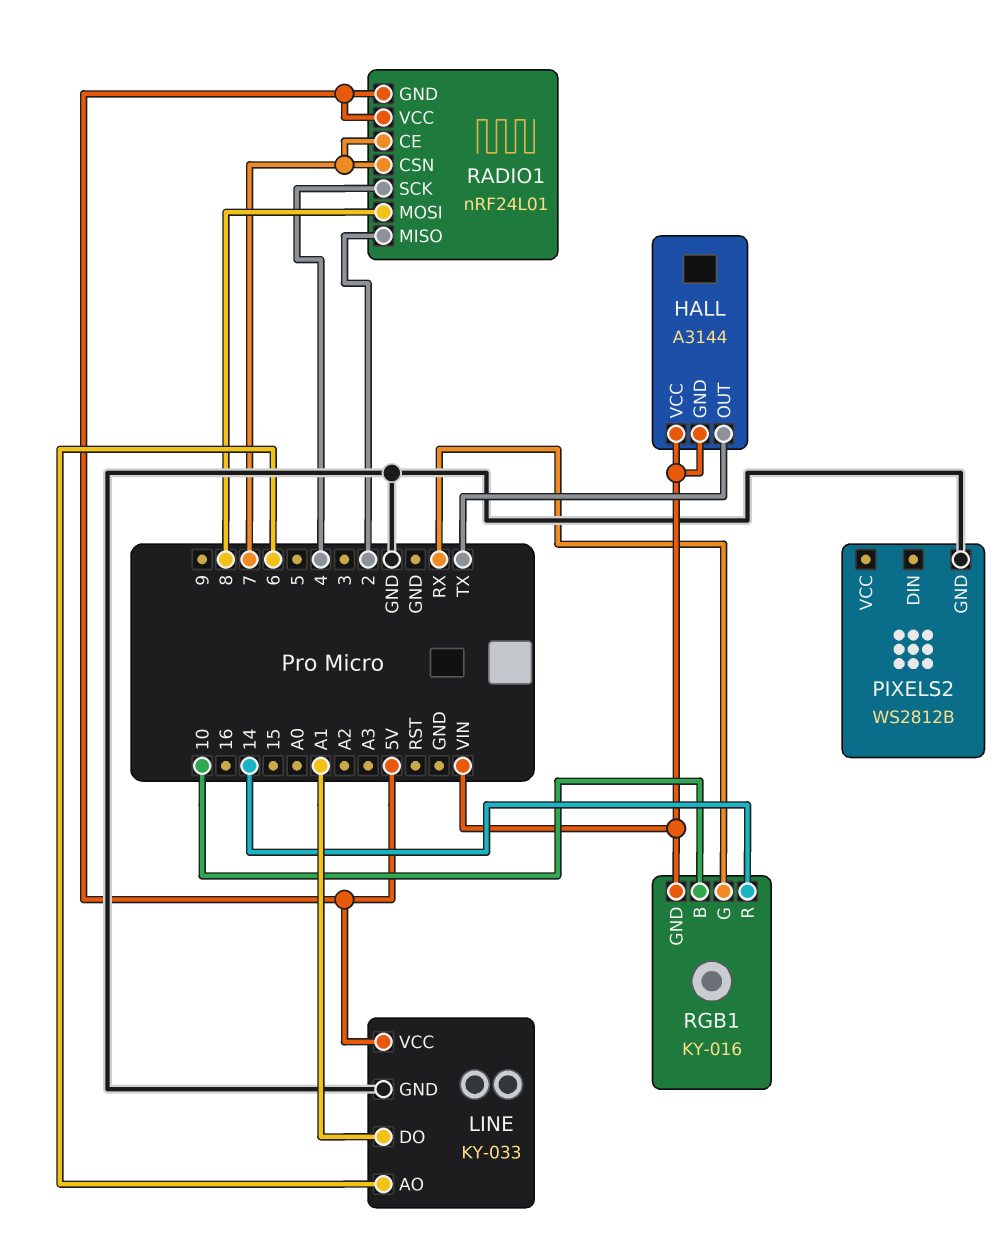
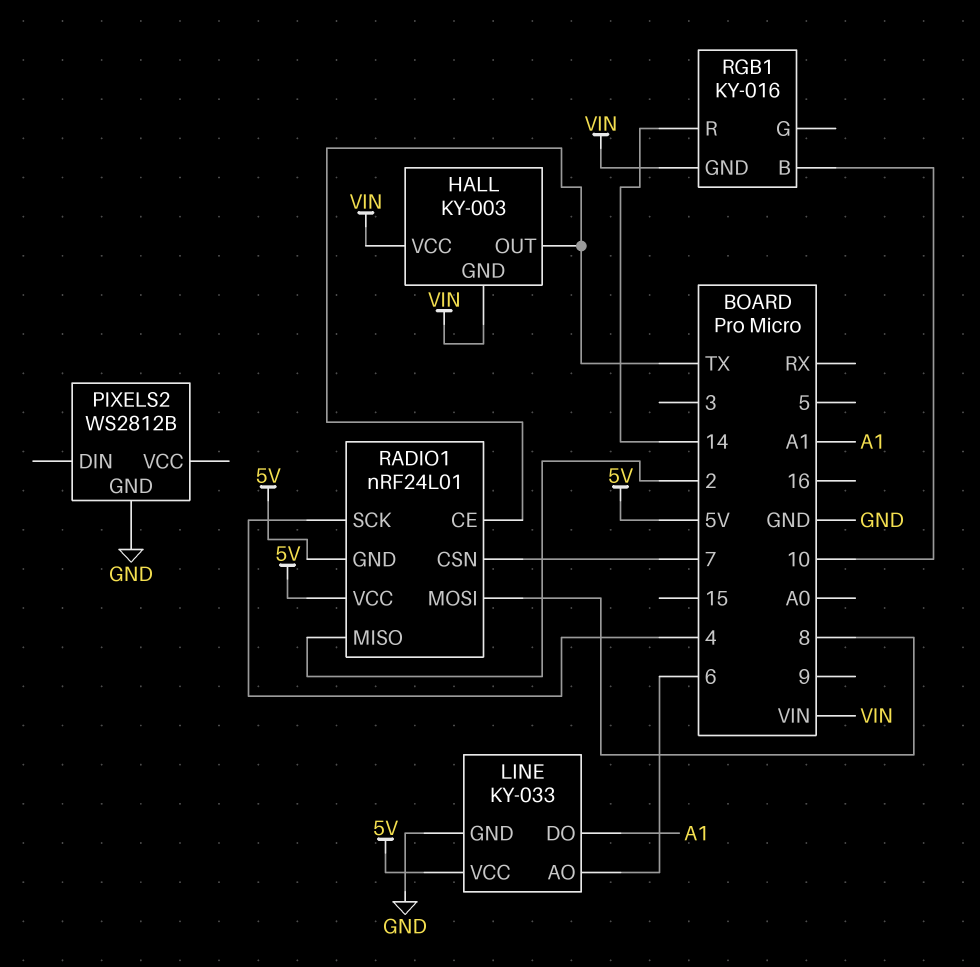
HALL: A3144 -> KY-003
RADIO1 pin CE: 7 -> TX
RGB1 pin G: RX -> none

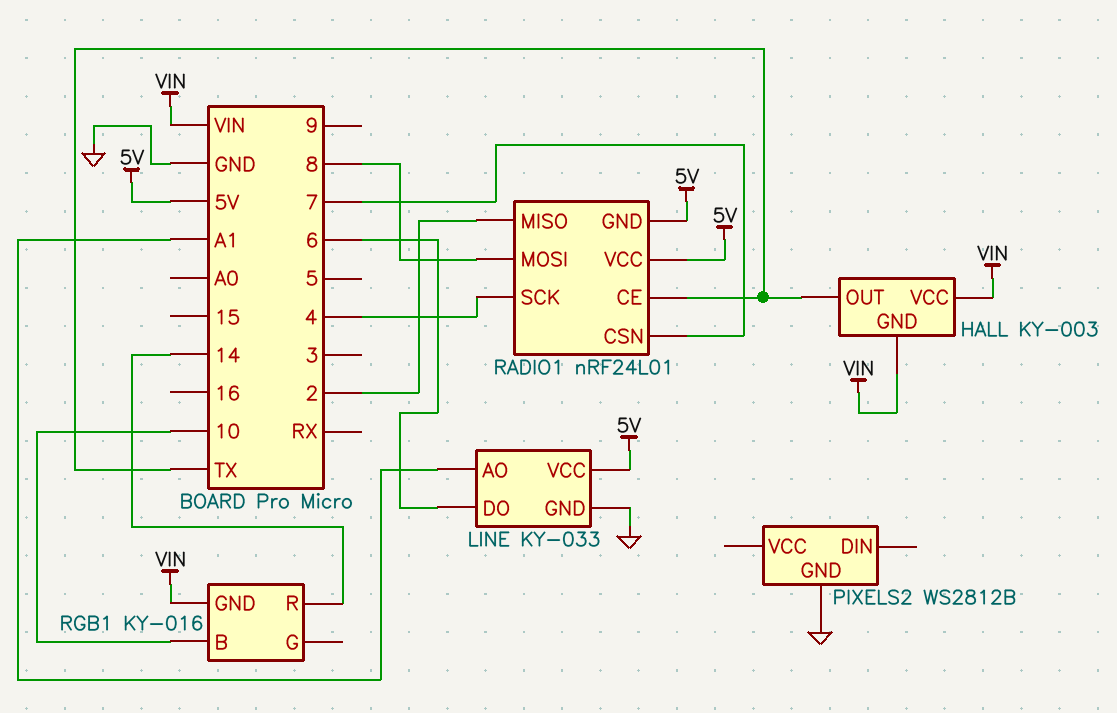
LINE pin AO: 6 -> A1
LINE pin DO: A1 -> 6

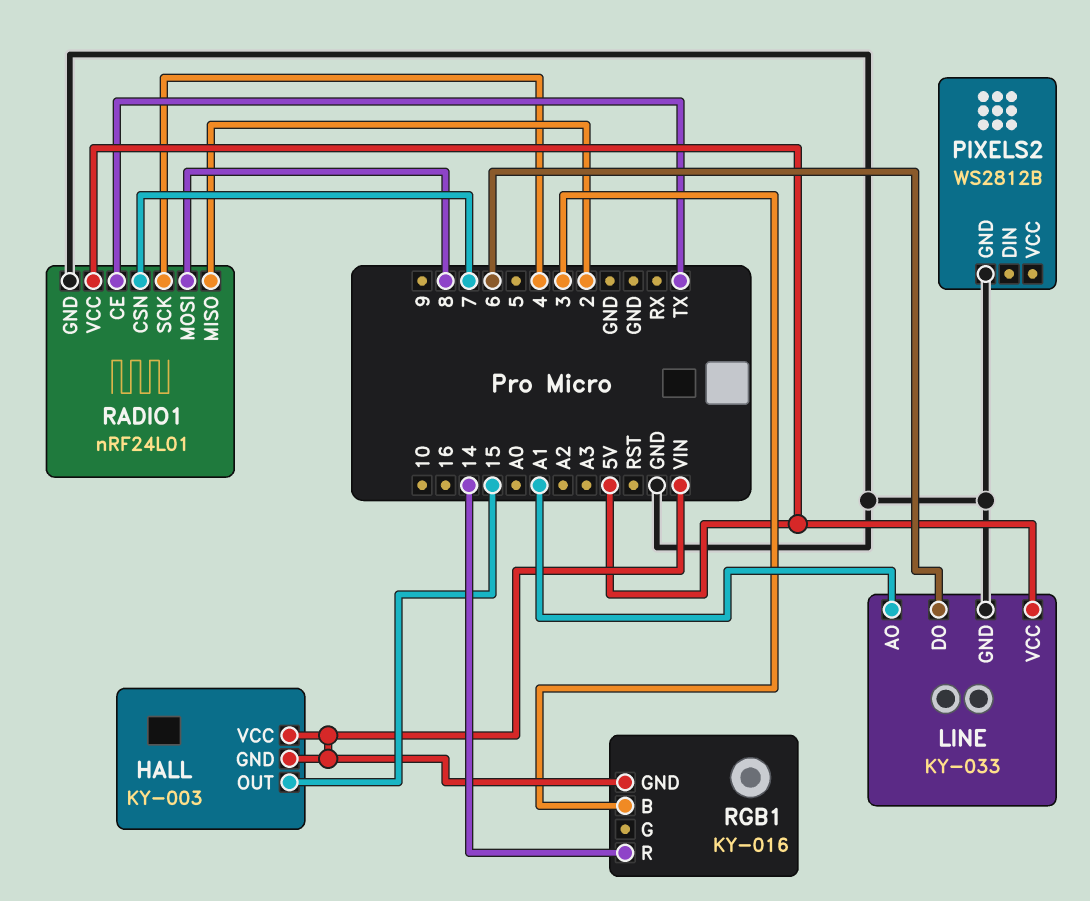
HALL pin OUT: TX -> 15
RADIO1 pin GND: 5V -> GND
RGB1 pin B: 10 -> 3

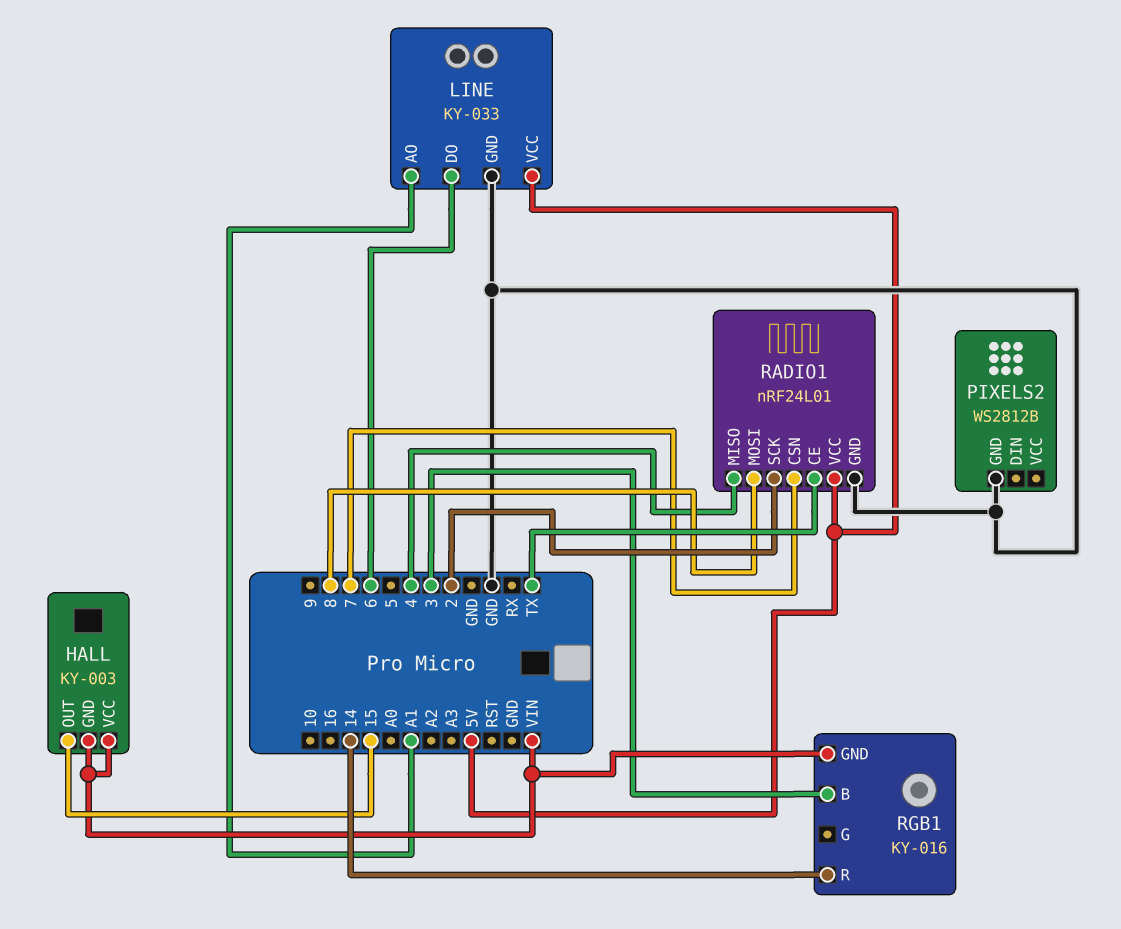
RADIO1 pin MISO: 2 -> 4
RADIO1 pin SCK: 4 -> 2

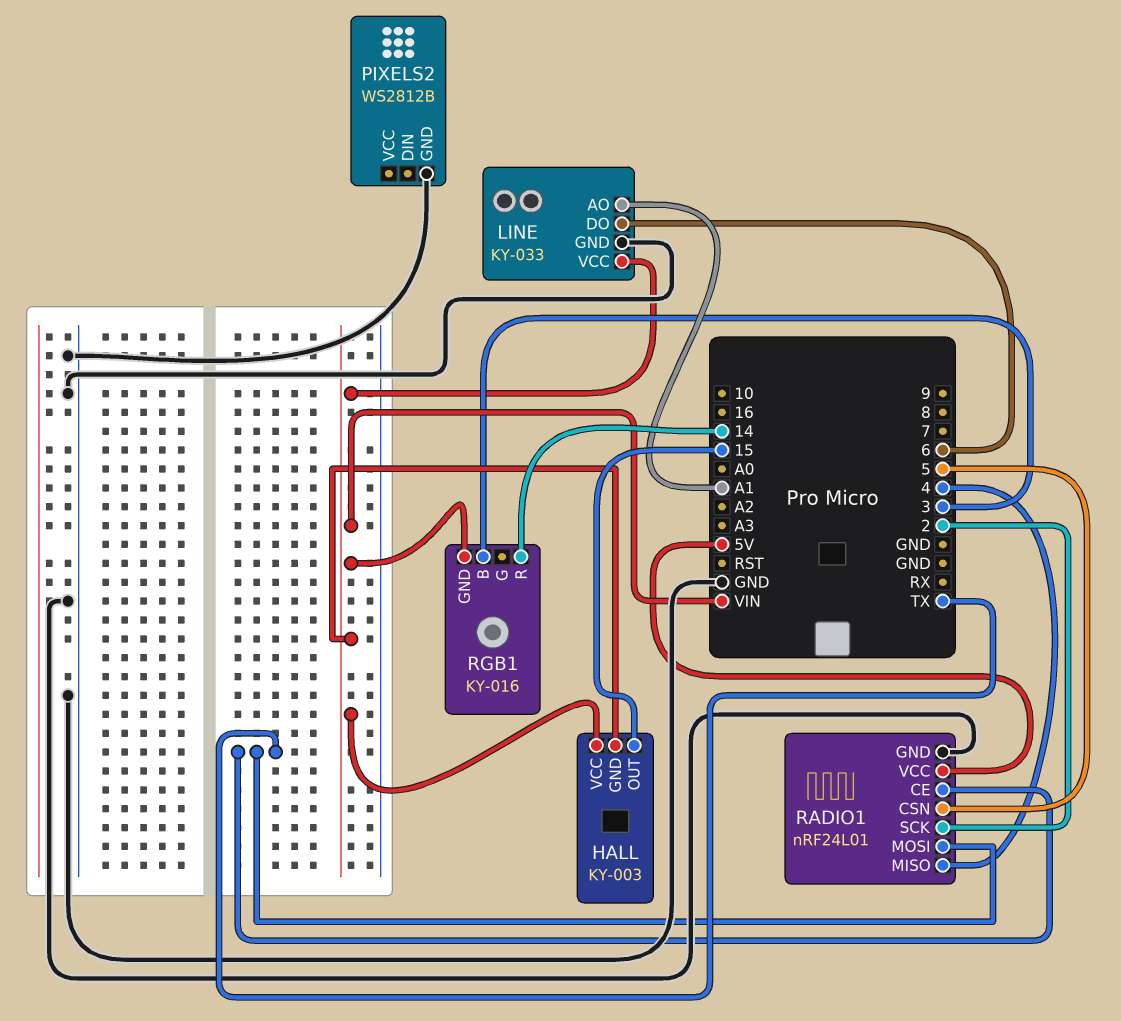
LINE pin VCC: 5V -> VIN
RADIO1 pin CSN: 7 -> 5
RADIO1 pin MOSI: 8 -> TX

